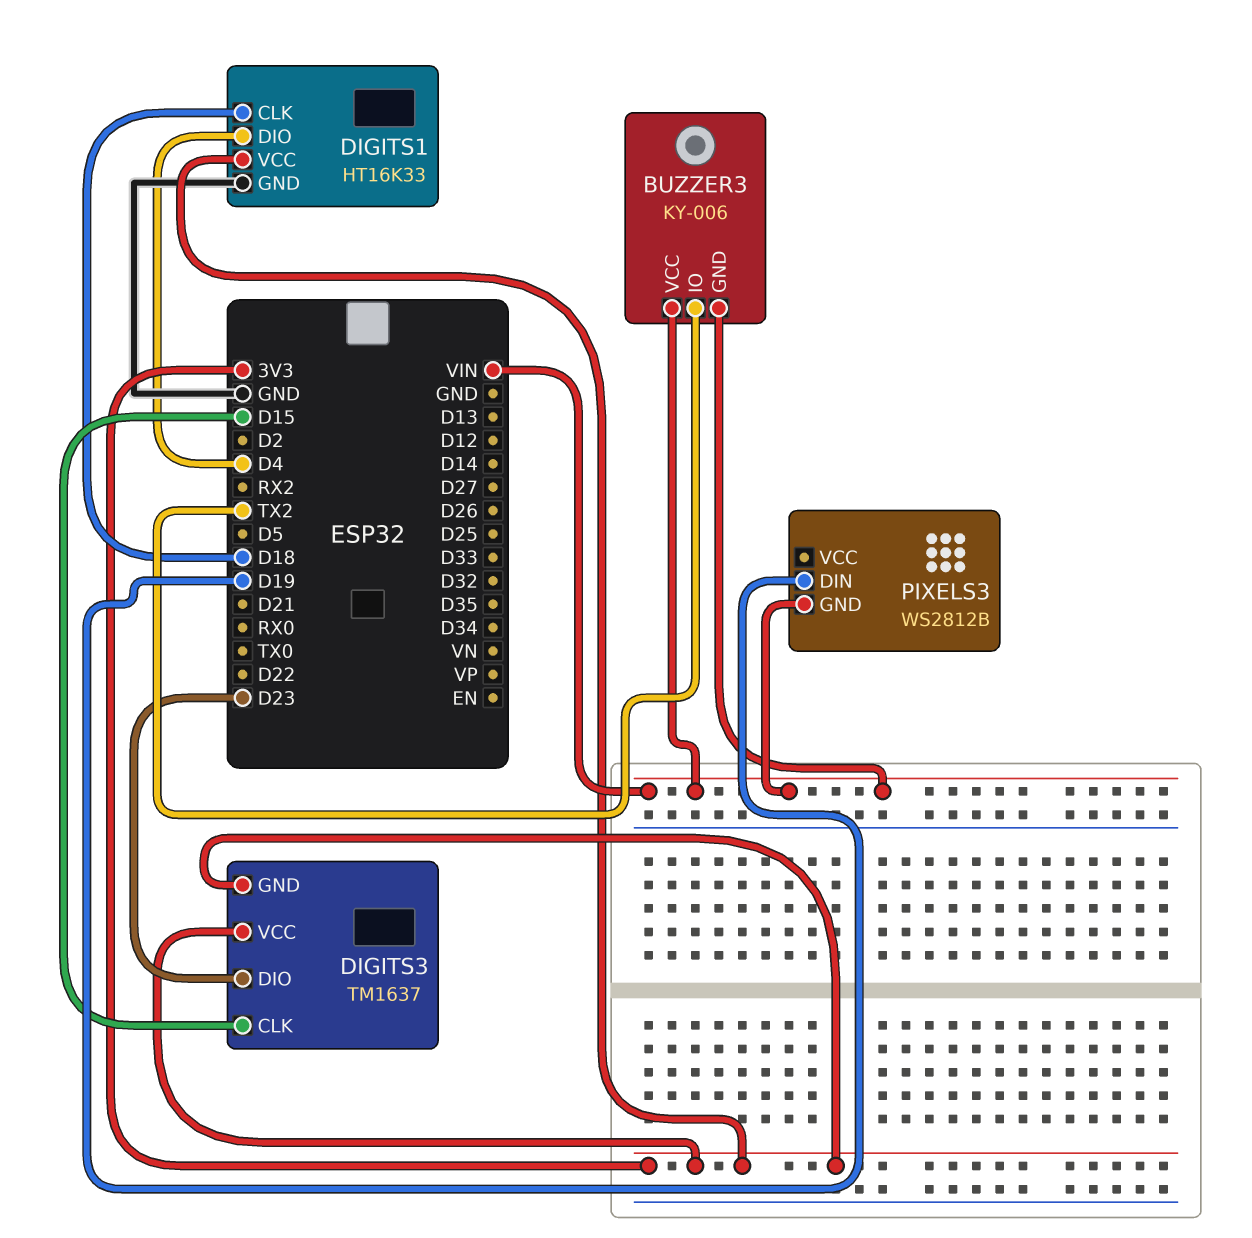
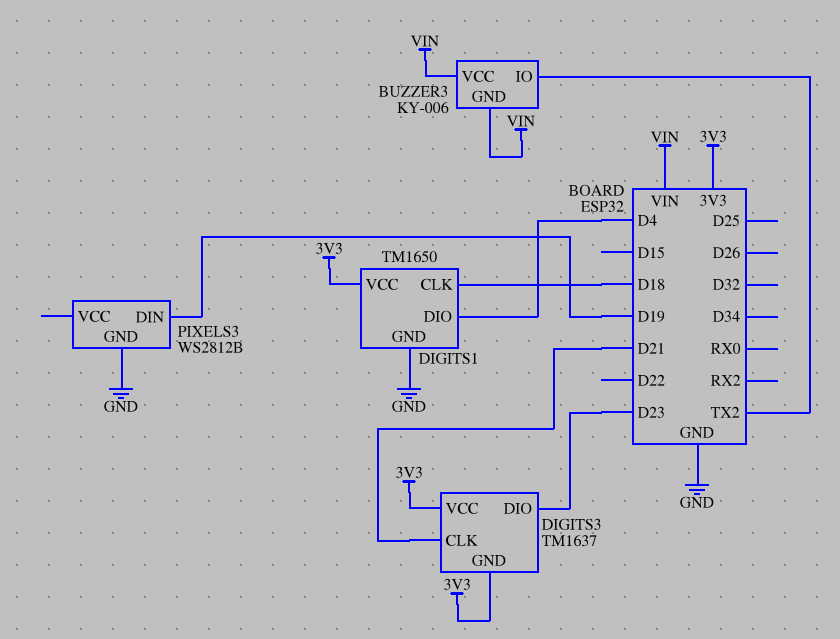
DIGITS1: HT16K33 -> TM1650
DIGITS3 pin CLK: D15 -> D21
PIXELS3 pin GND: VIN -> GND

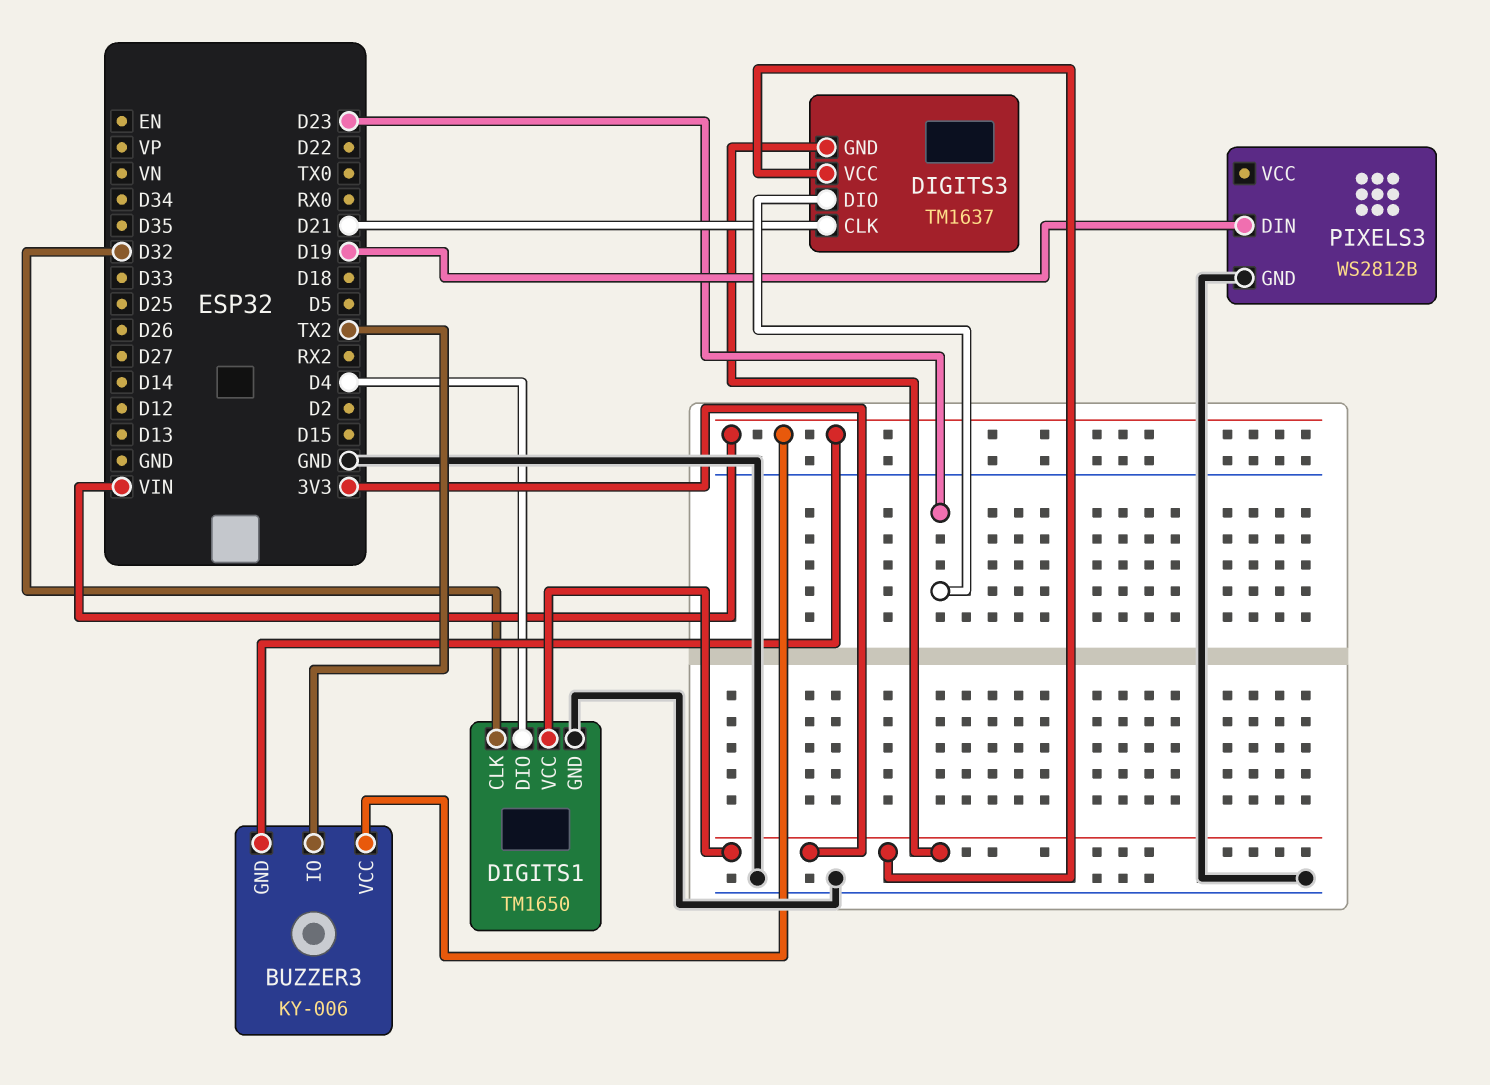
DIGITS1 pin CLK: D18 -> D32

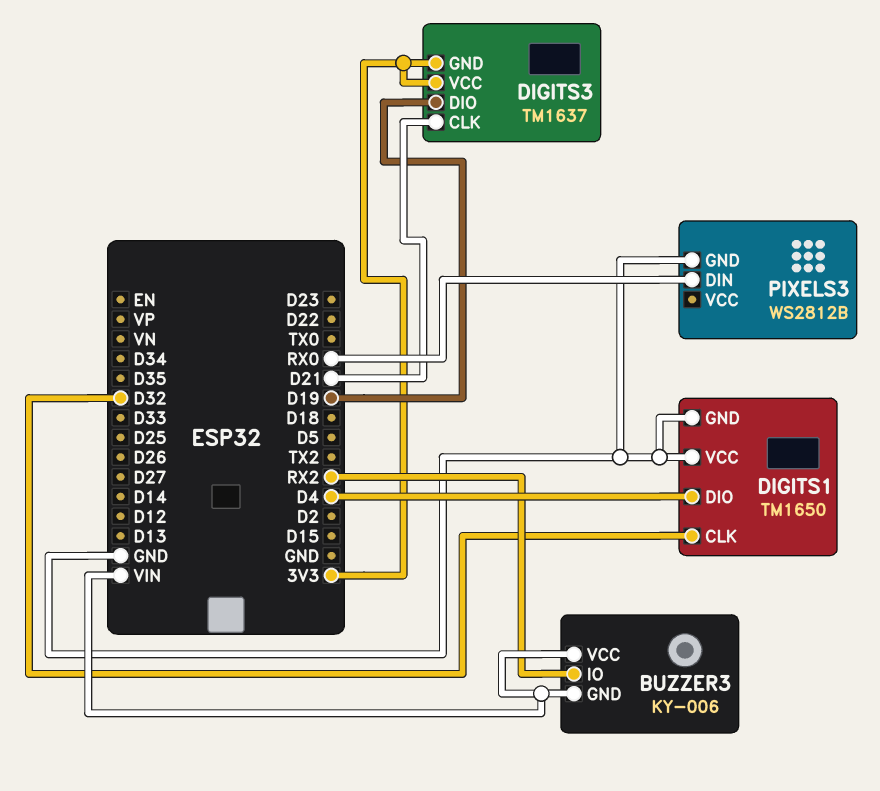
BUZZER3 pin IO: TX2 -> RX2
DIGITS1 pin VCC: 3V3 -> GND
DIGITS3 pin DIO: D23 -> D19
PIXELS3 pin DIN: D19 -> RX0

